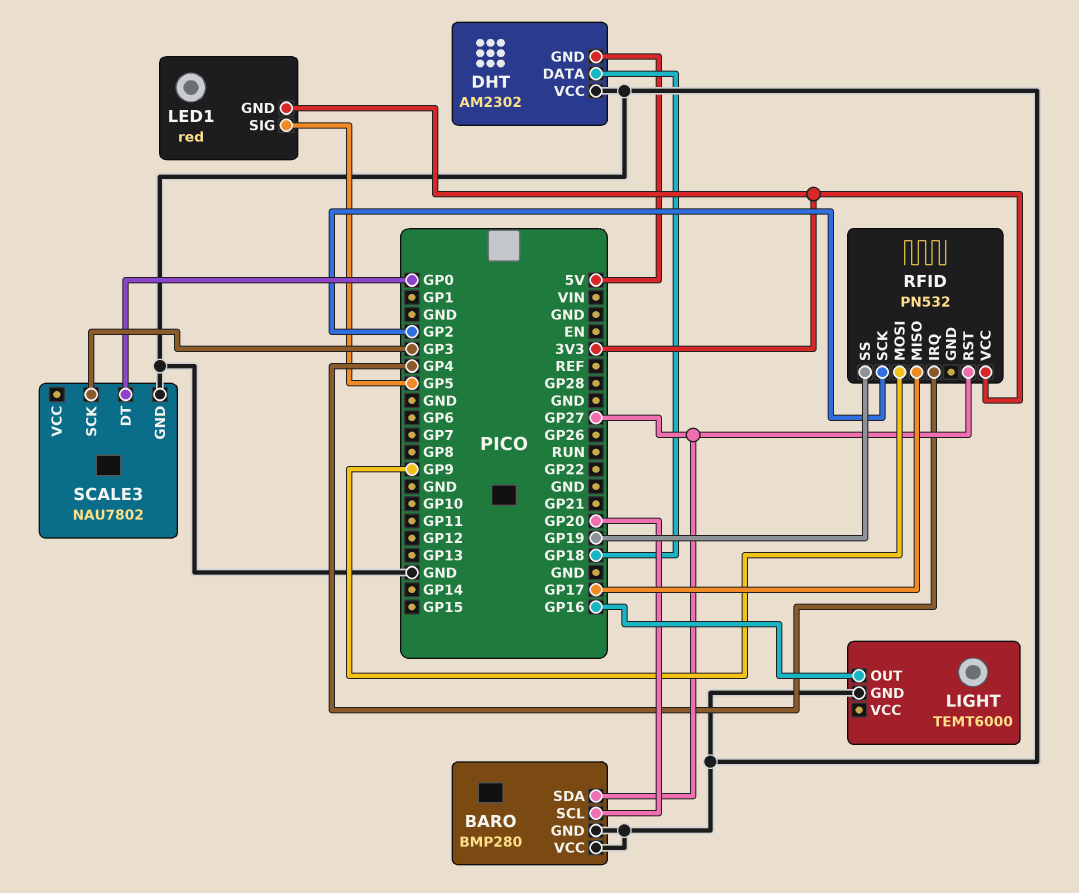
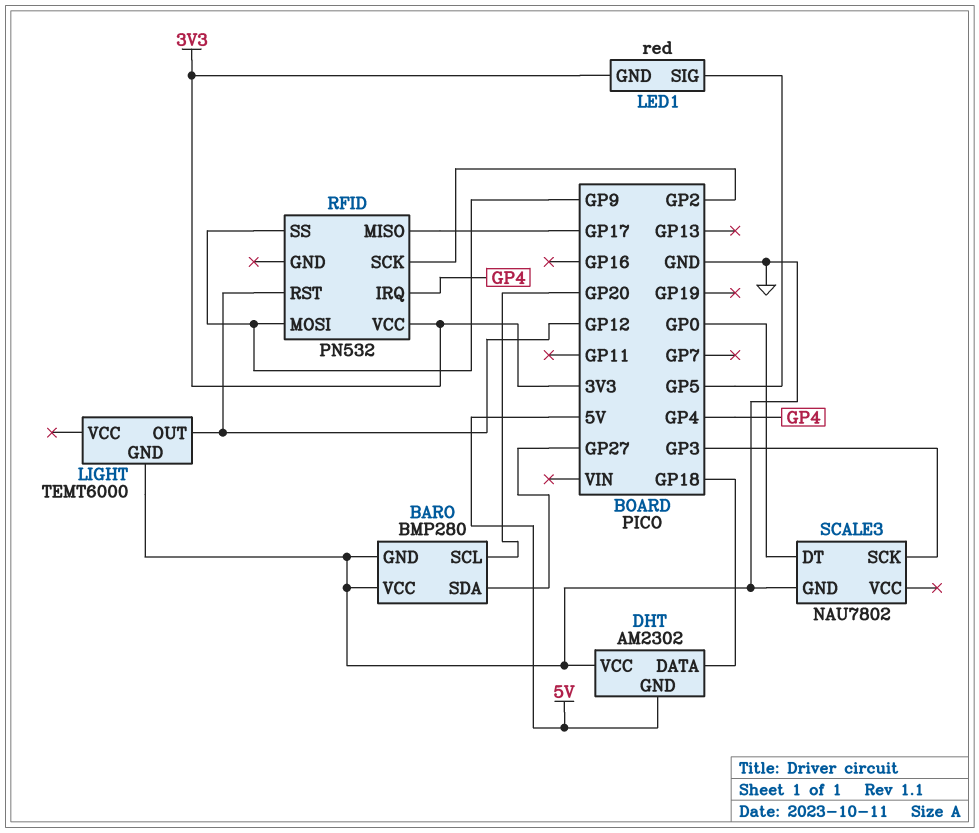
LIGHT pin OUT: GP16 -> GP12
RFID pin RST: GP27 -> GP12
RFID pin SS: GP19 -> GP9

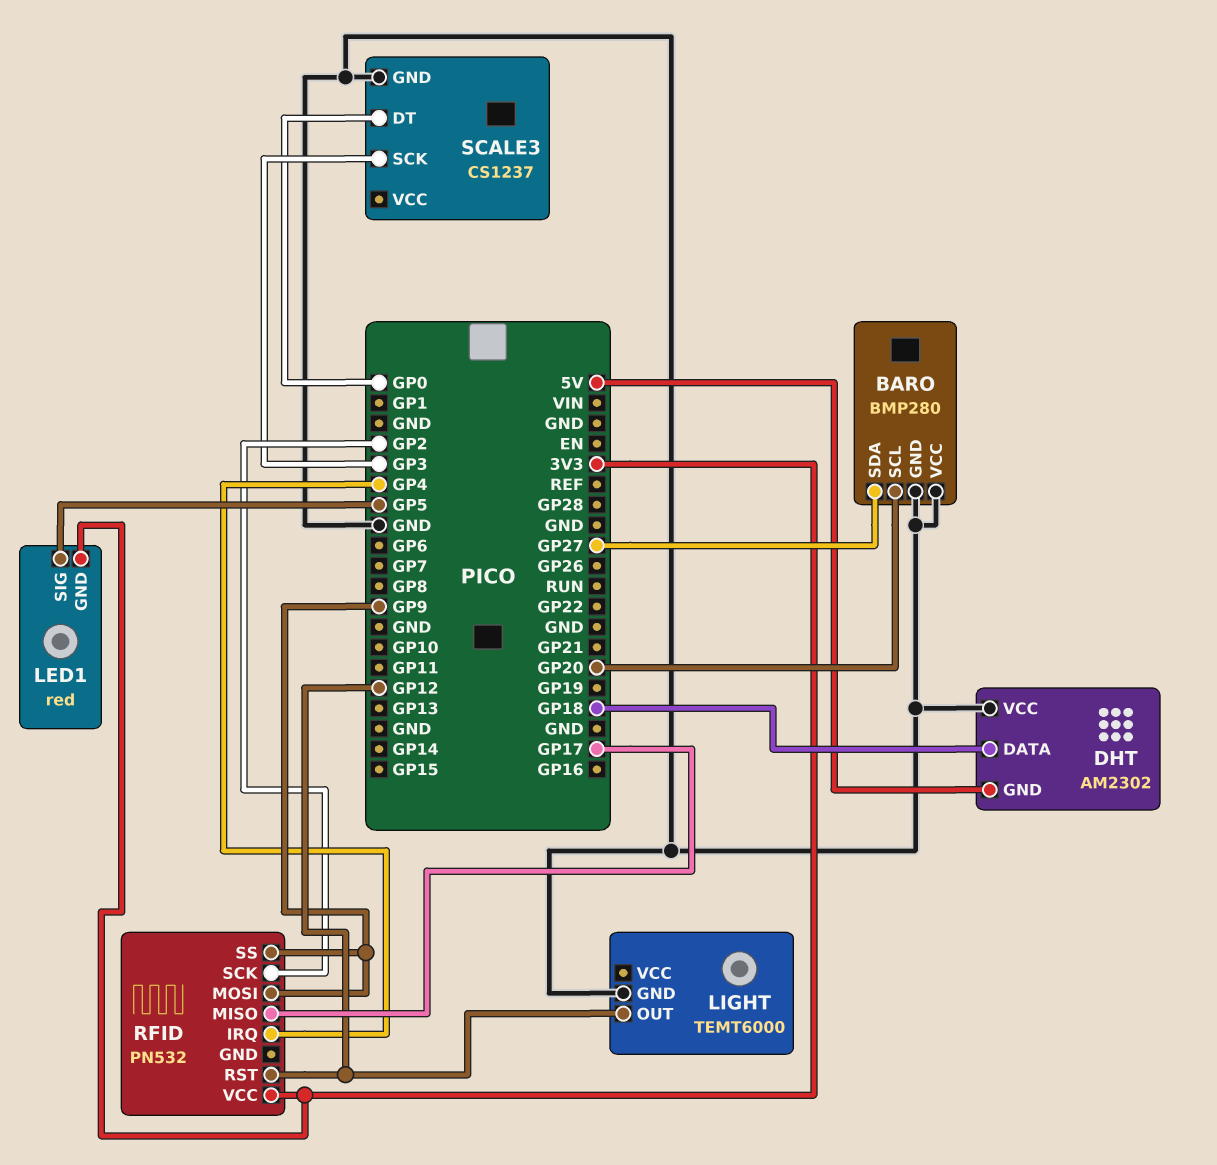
SCALE3: NAU7802 -> CS1237

